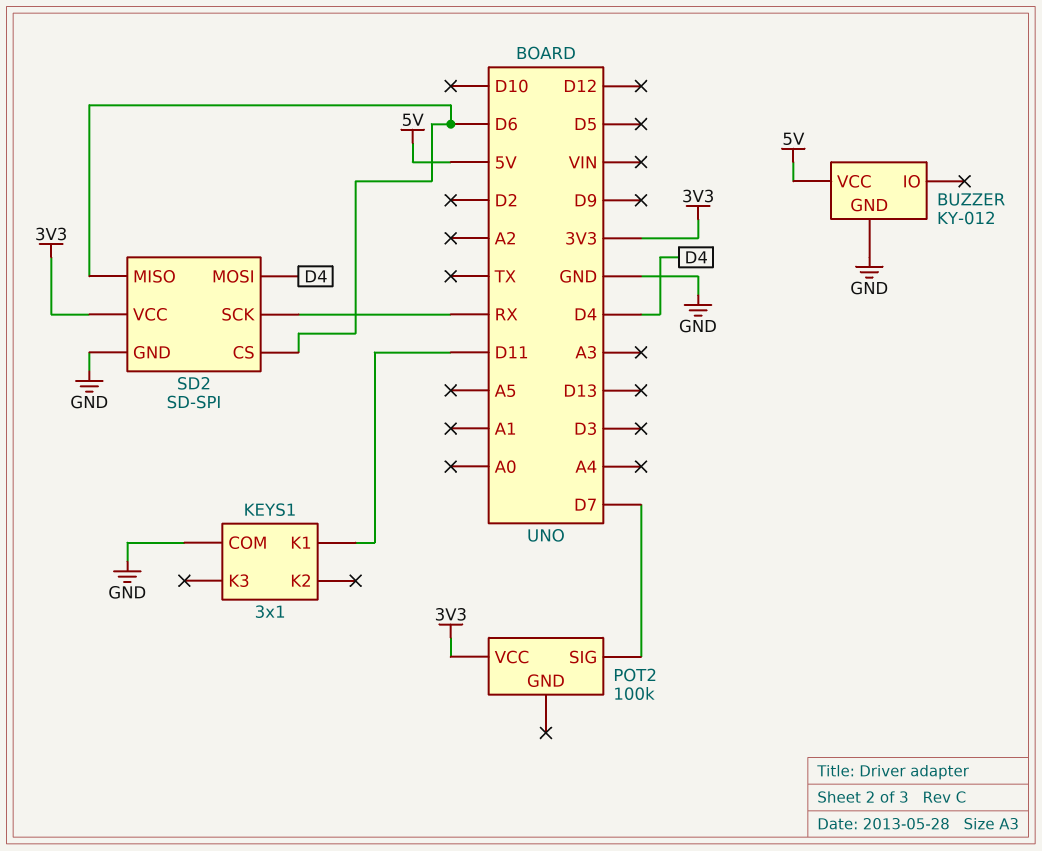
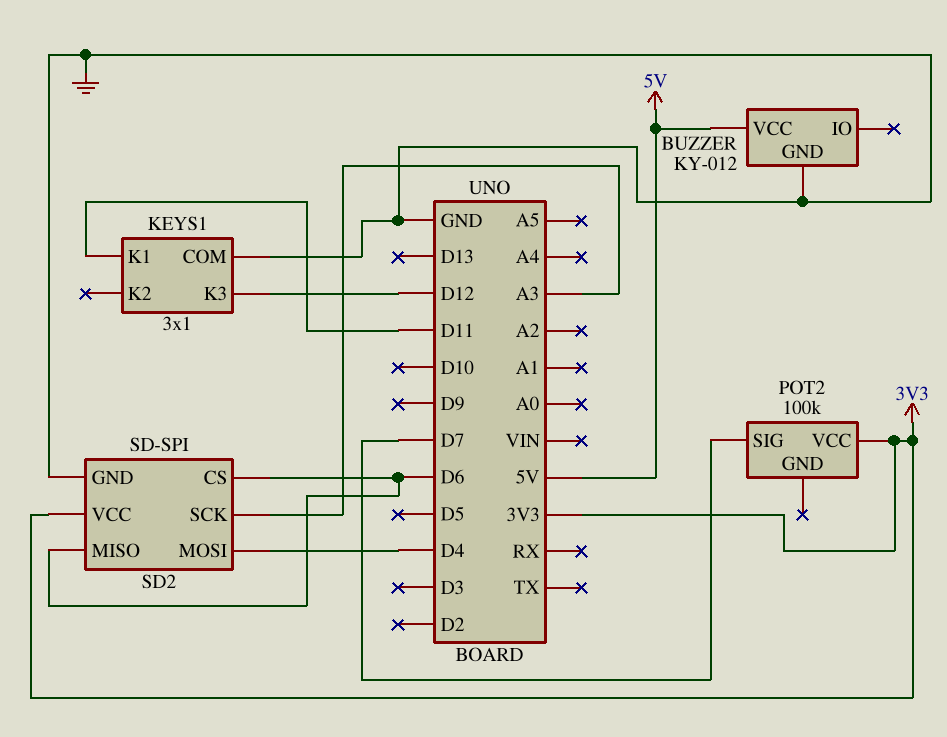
KEYS1 pin K3: none -> D12
SD2 pin SCK: RX -> A3

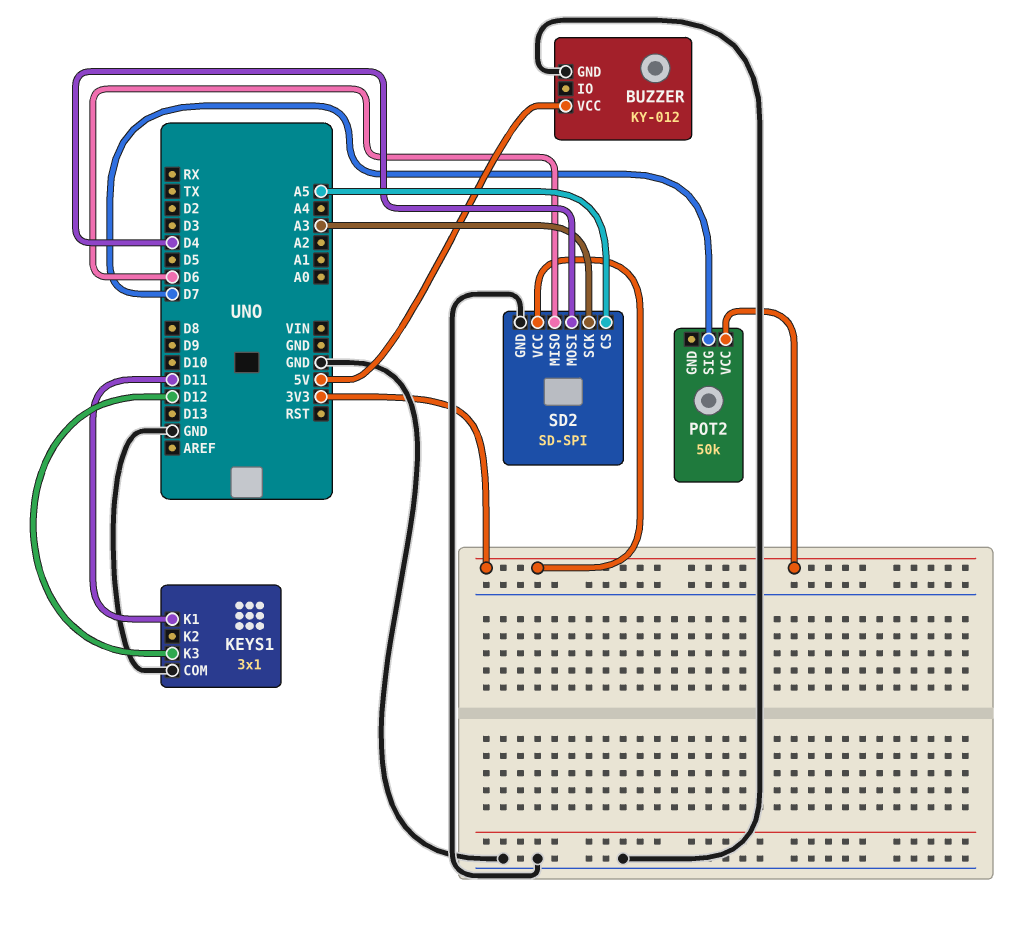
POT2: 100k -> 50k
SD2 pin CS: D6 -> A5

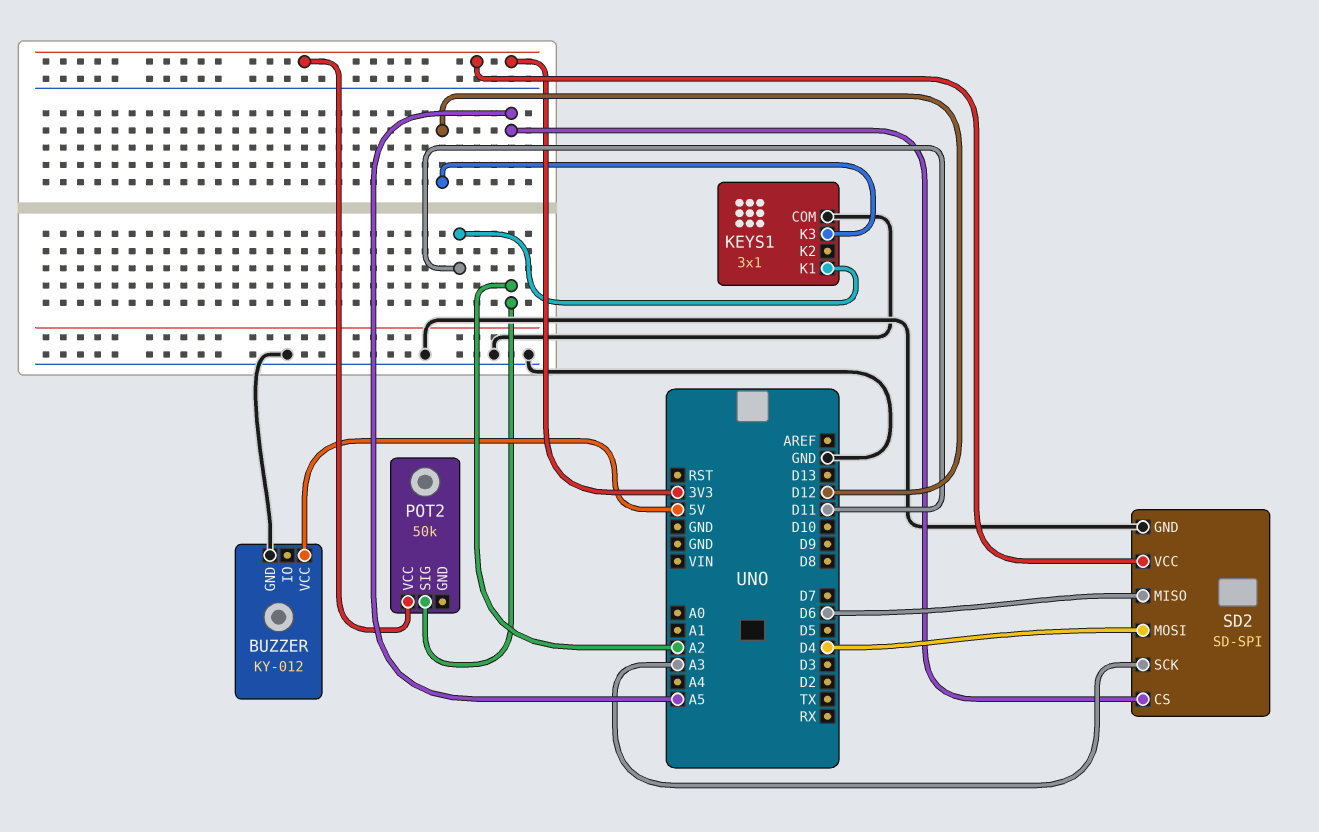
POT2 pin SIG: D7 -> A2

